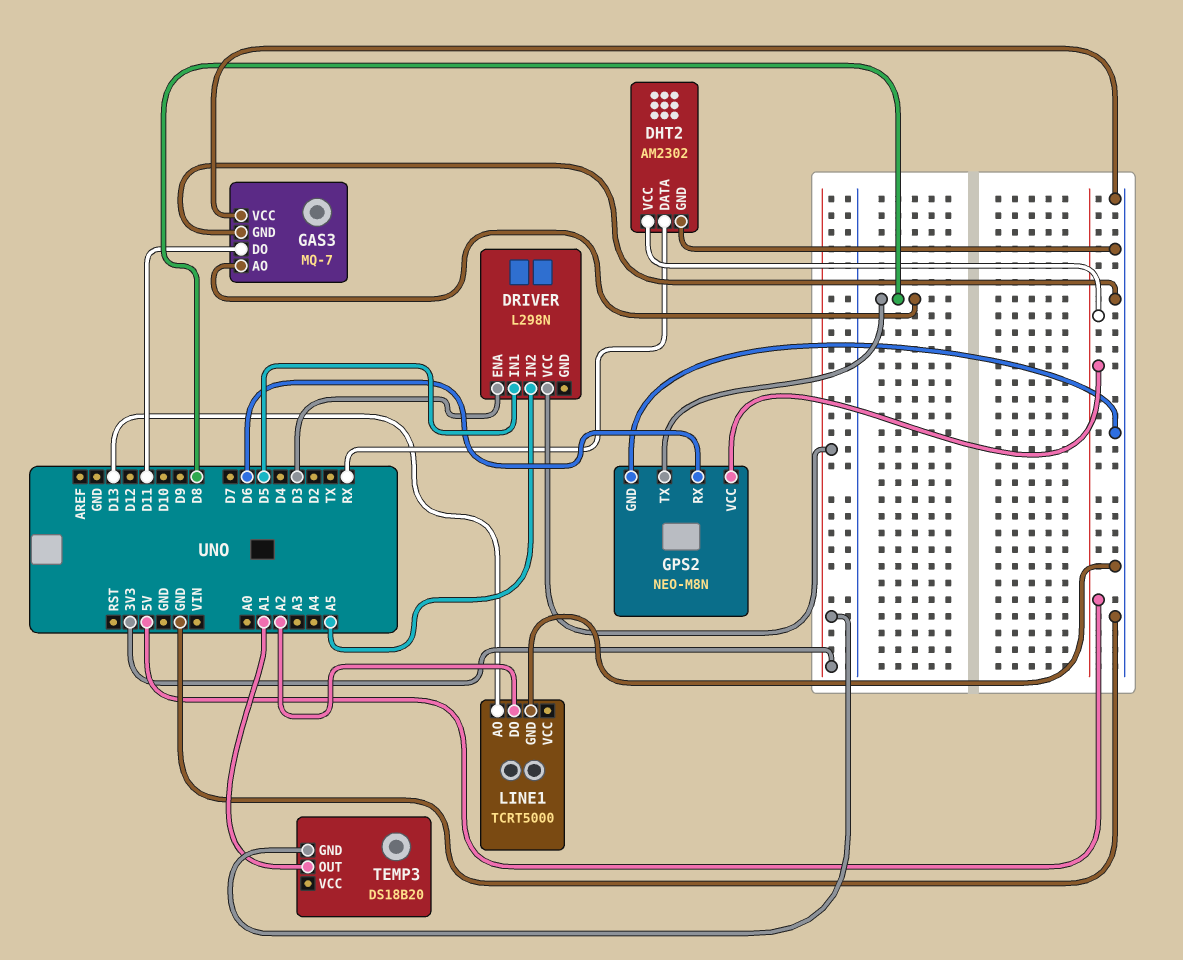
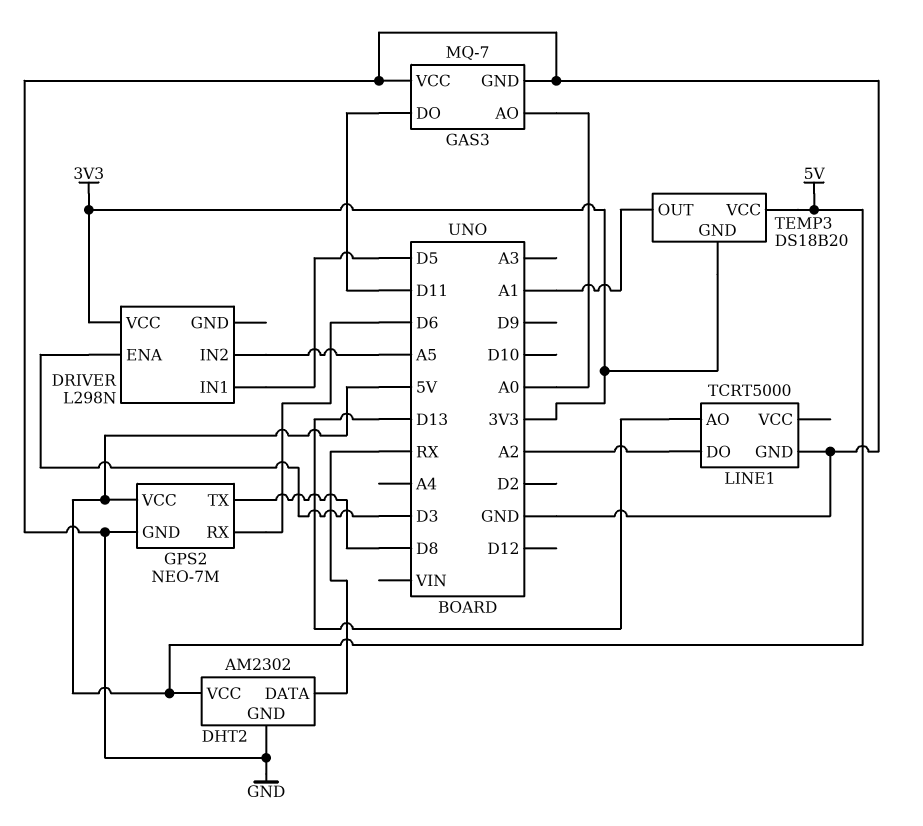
GAS3 pin AO: D8 -> A0
GPS2: NEO-M8N -> NEO-7M
TEMP3 pin VCC: none -> 5V

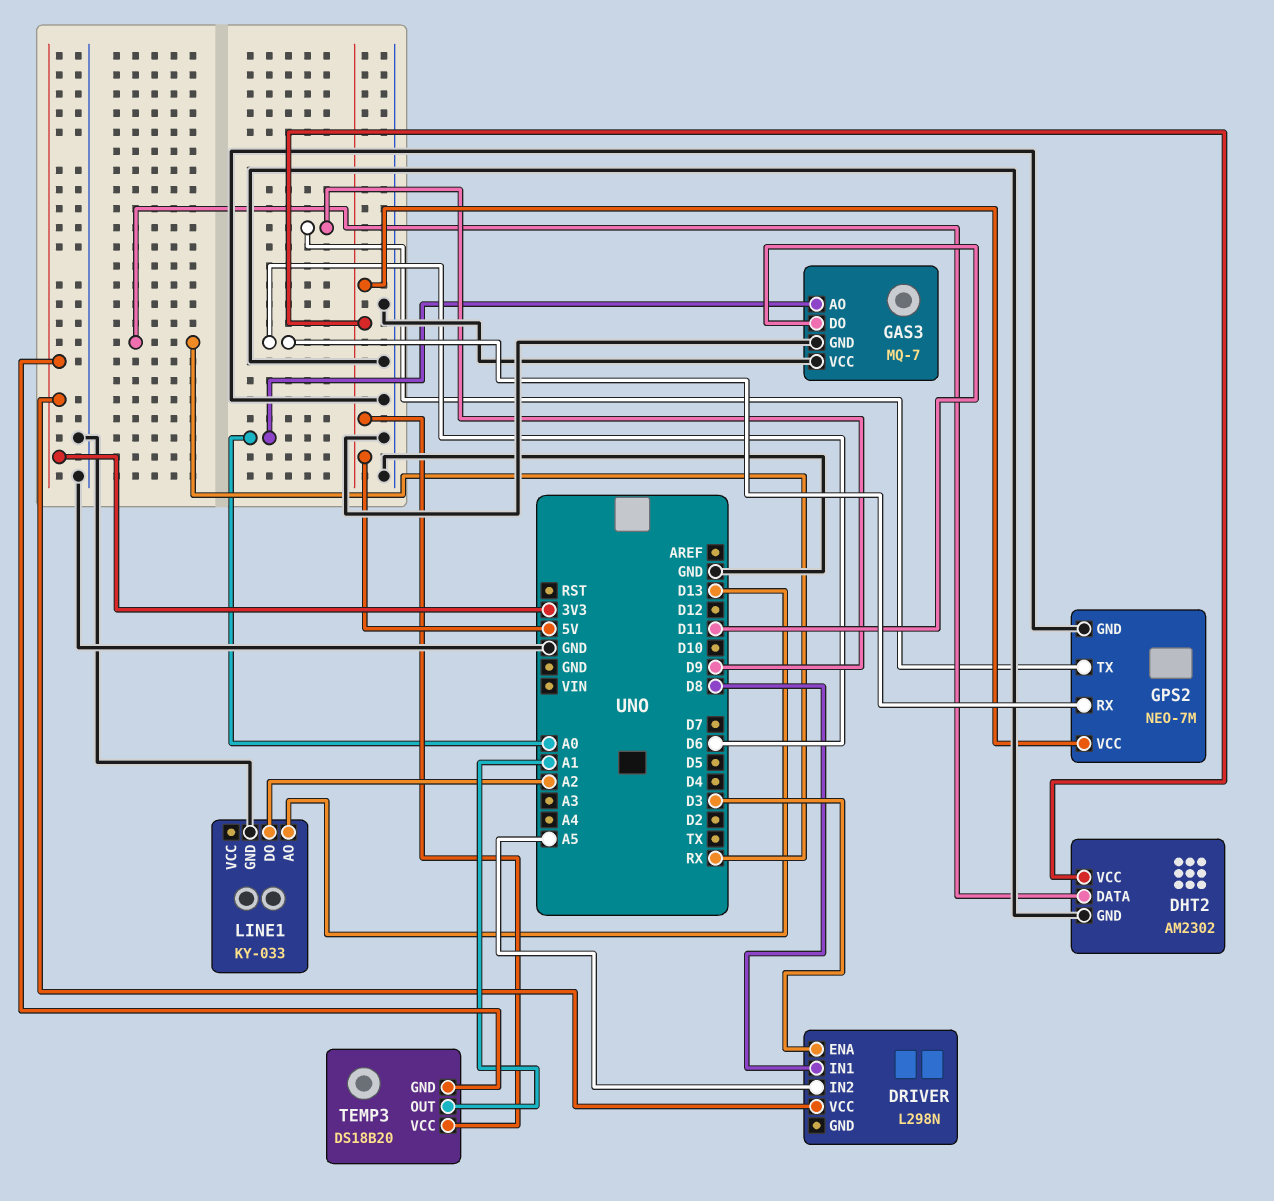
DRIVER pin IN1: D5 -> D8
GPS2 pin TX: D8 -> D9
LINE1: TCRT5000 -> KY-033

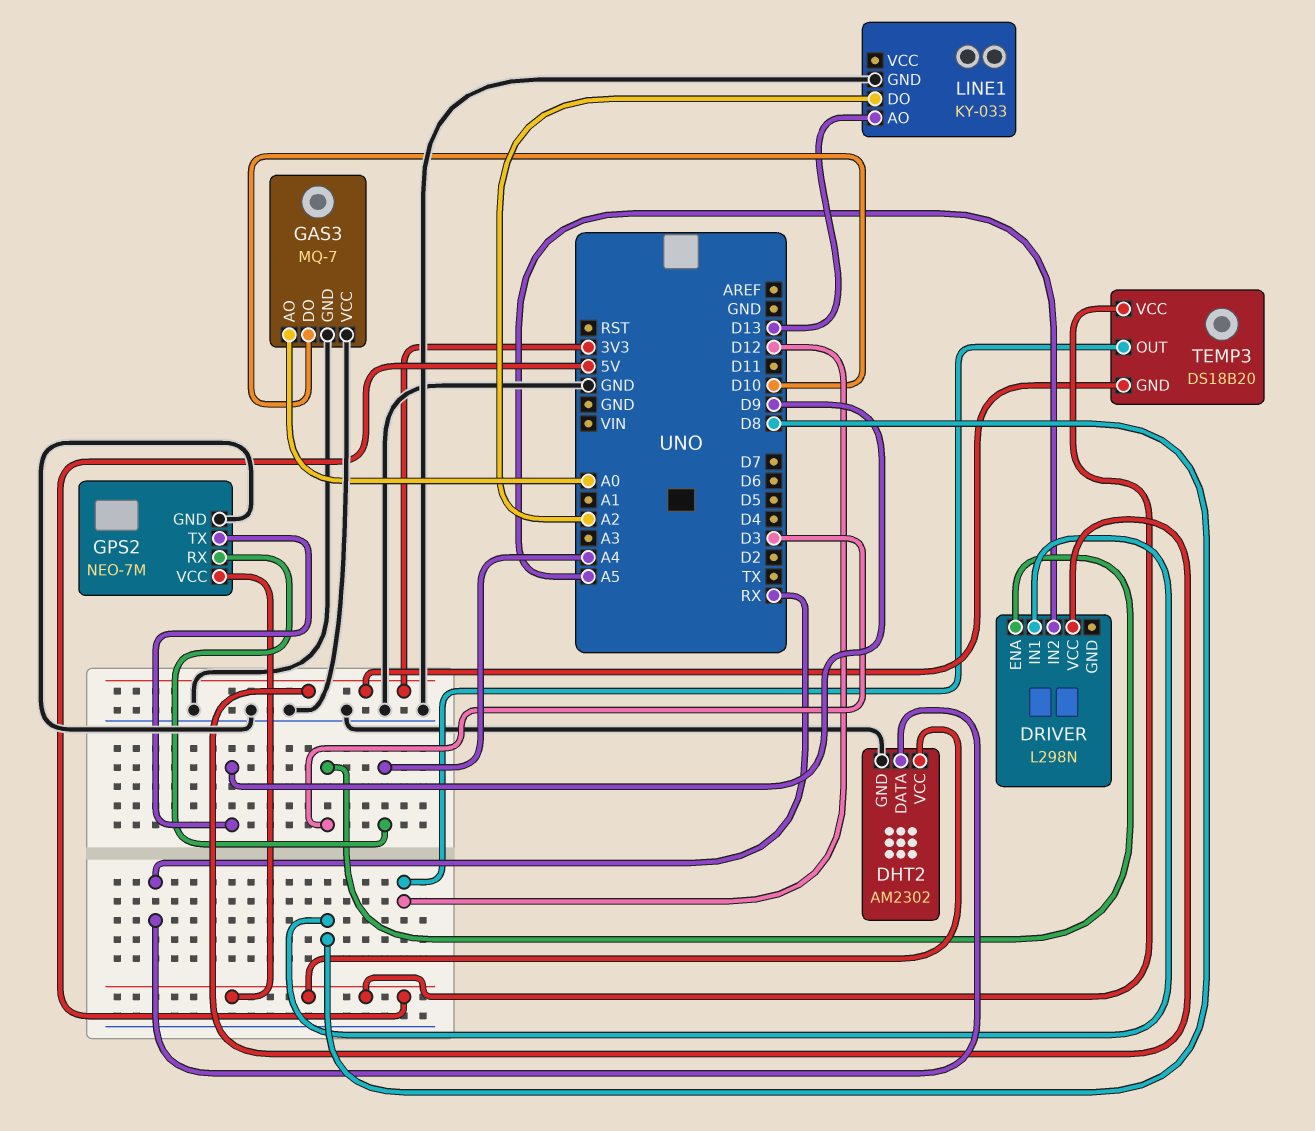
GAS3 pin DO: D11 -> D10
GPS2 pin RX: D6 -> A4
TEMP3 pin OUT: A1 -> D12

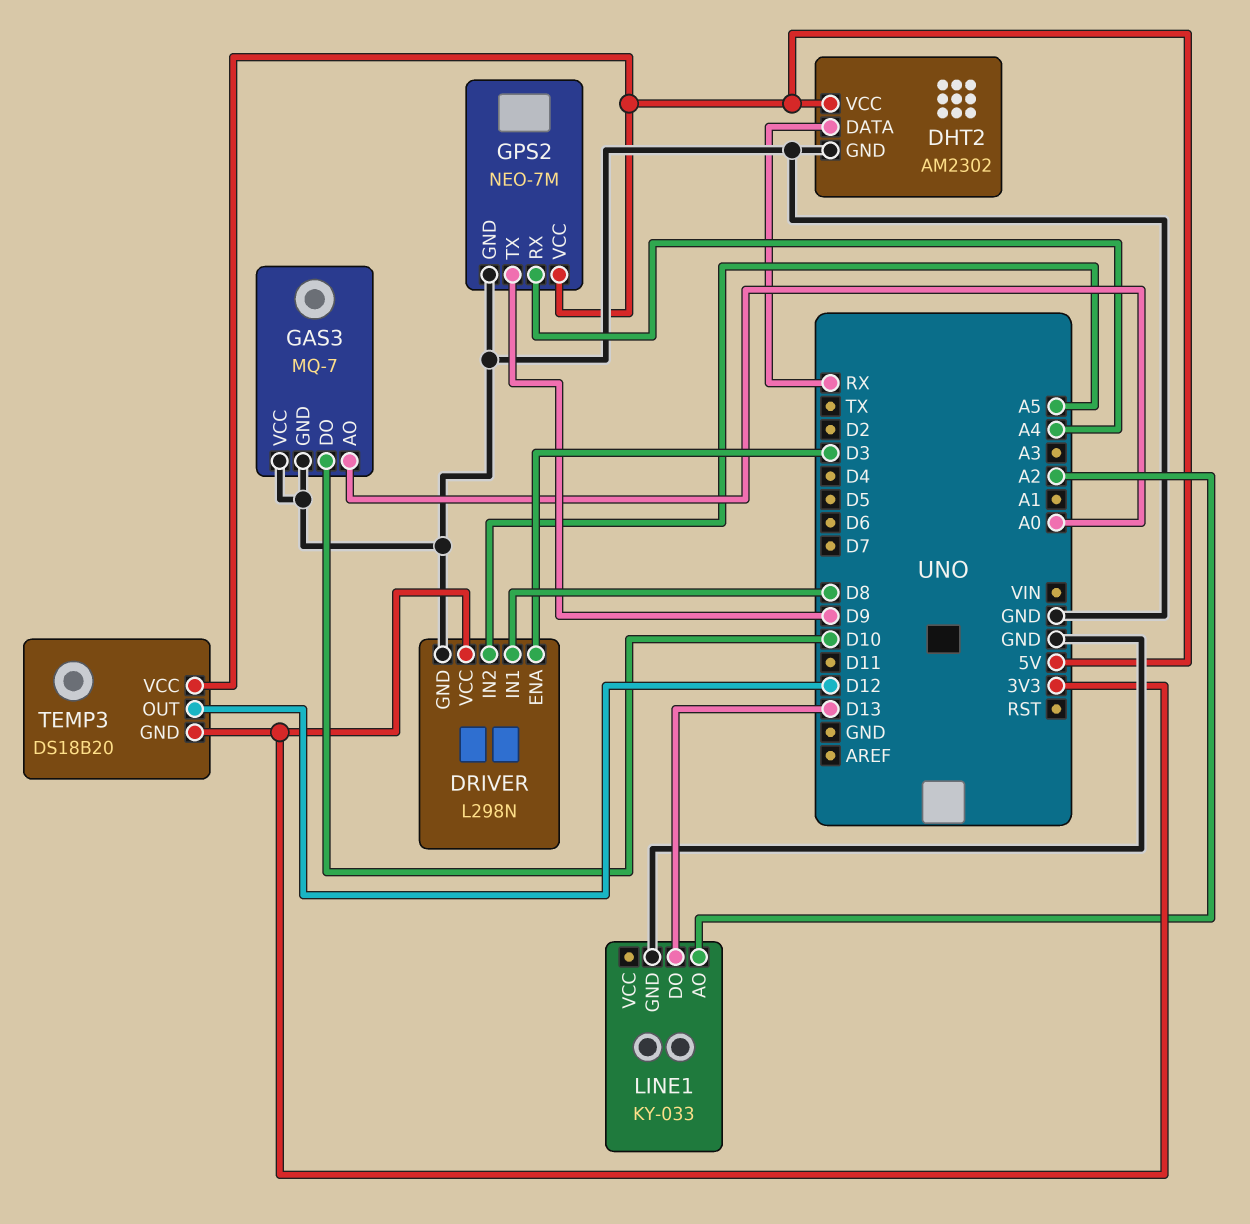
DRIVER pin GND: none -> GND
LINE1 pin AO: D13 -> A2
LINE1 pin DO: A2 -> D13

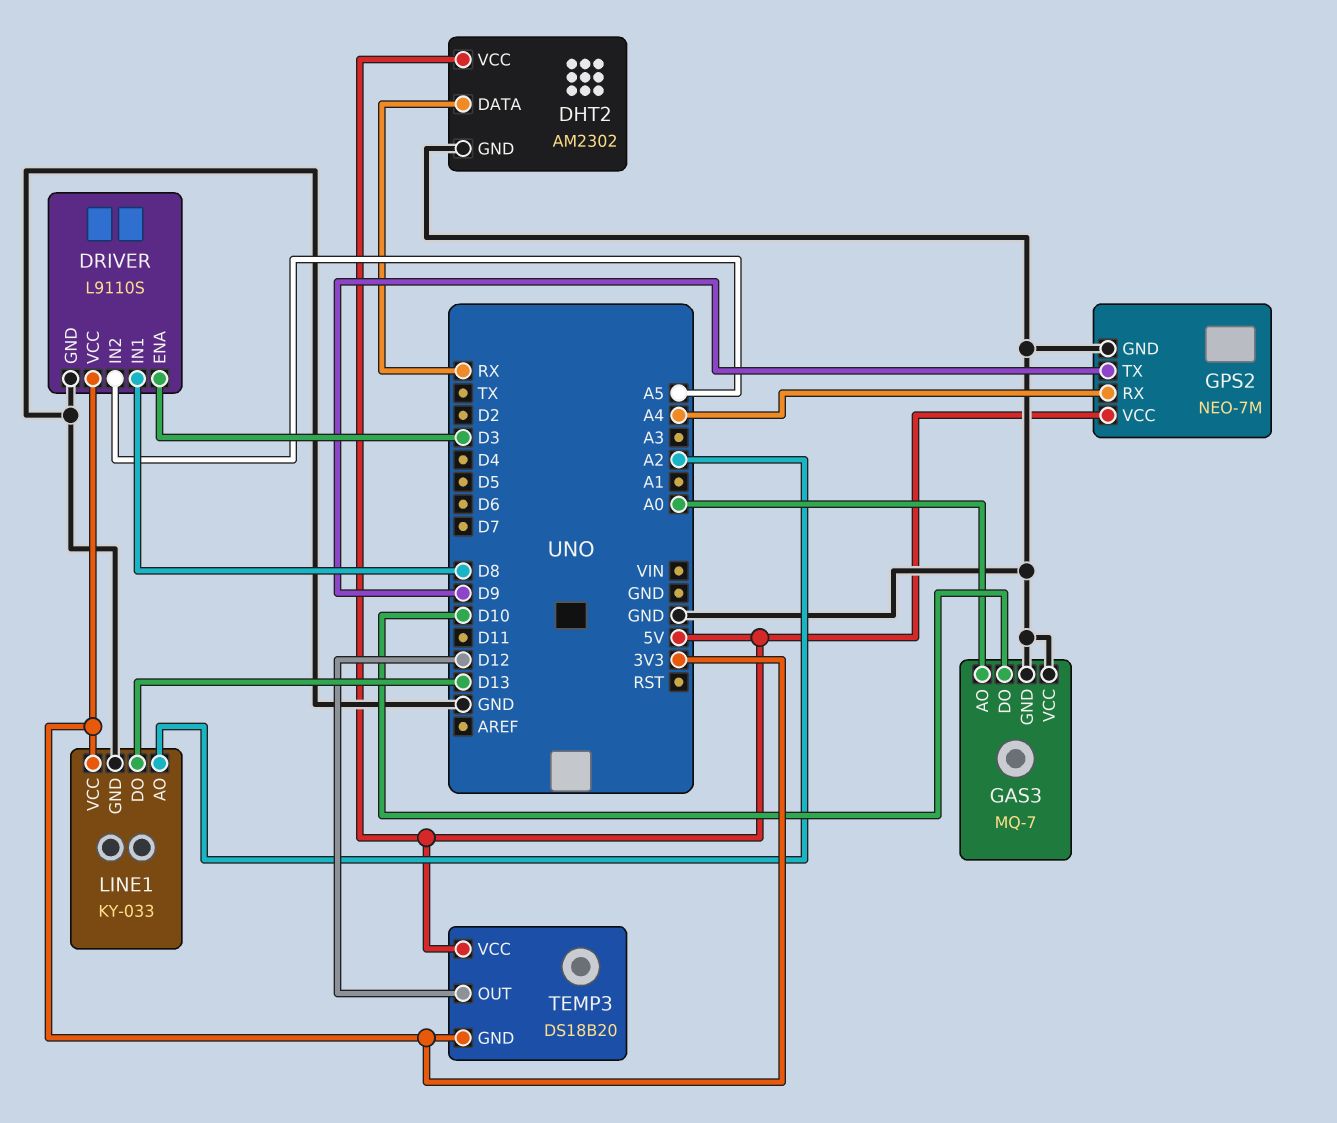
DRIVER: L298N -> L9110S
LINE1 pin VCC: none -> 3V3

